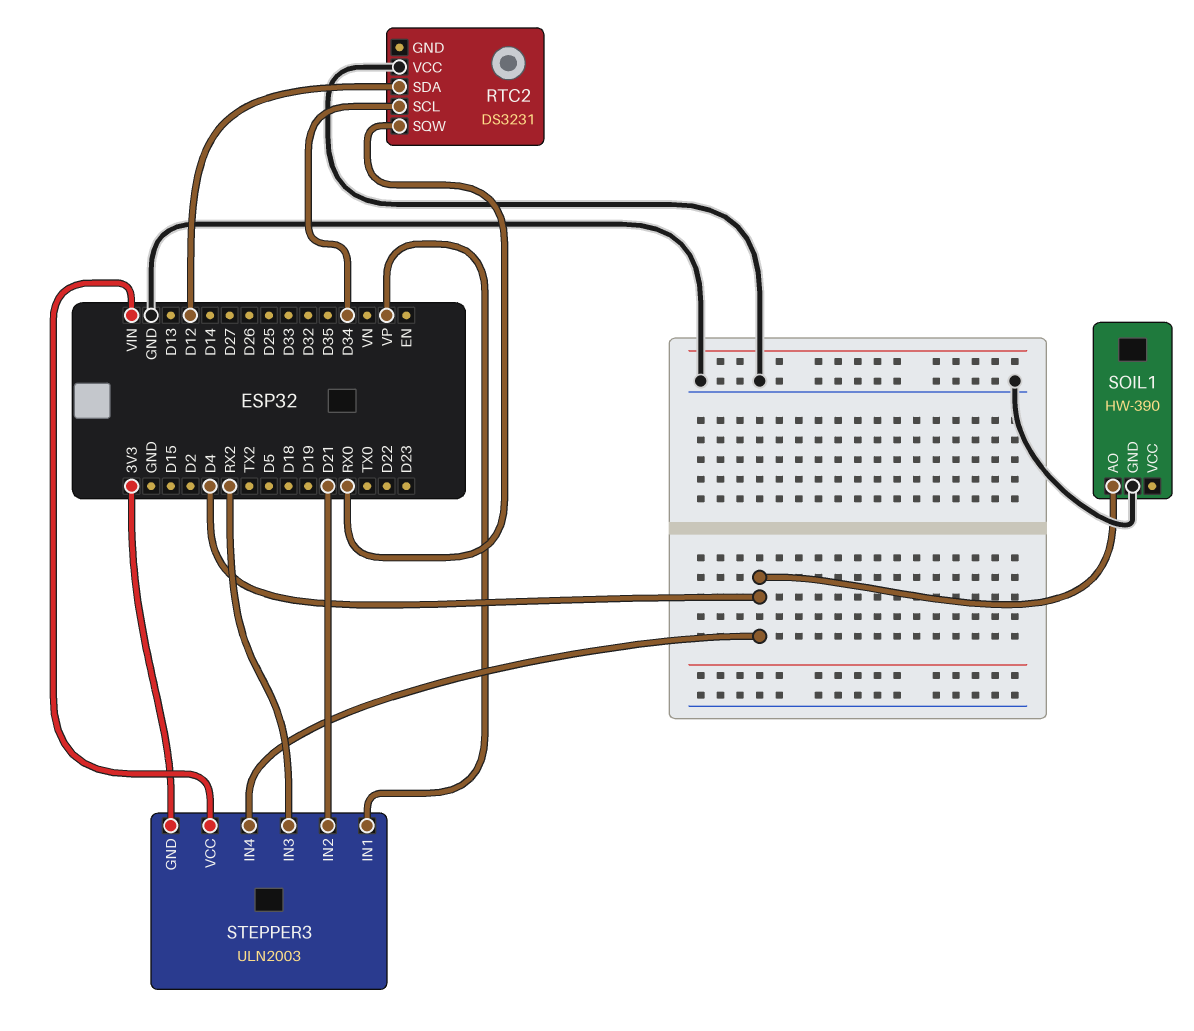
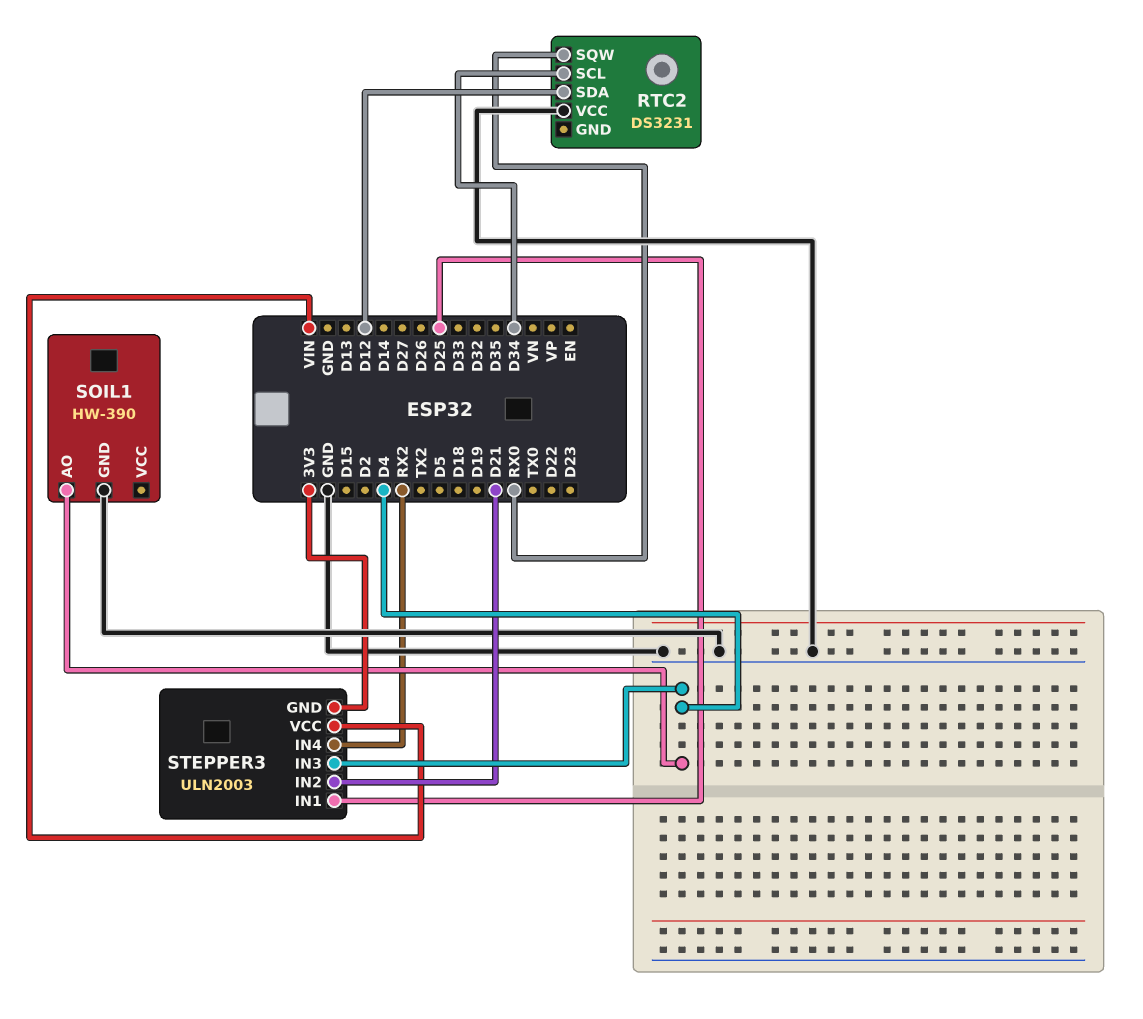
STEPPER3 pin IN1: VP -> D25
STEPPER3 pin IN3: RX2 -> D4
STEPPER3 pin IN4: D4 -> RX2

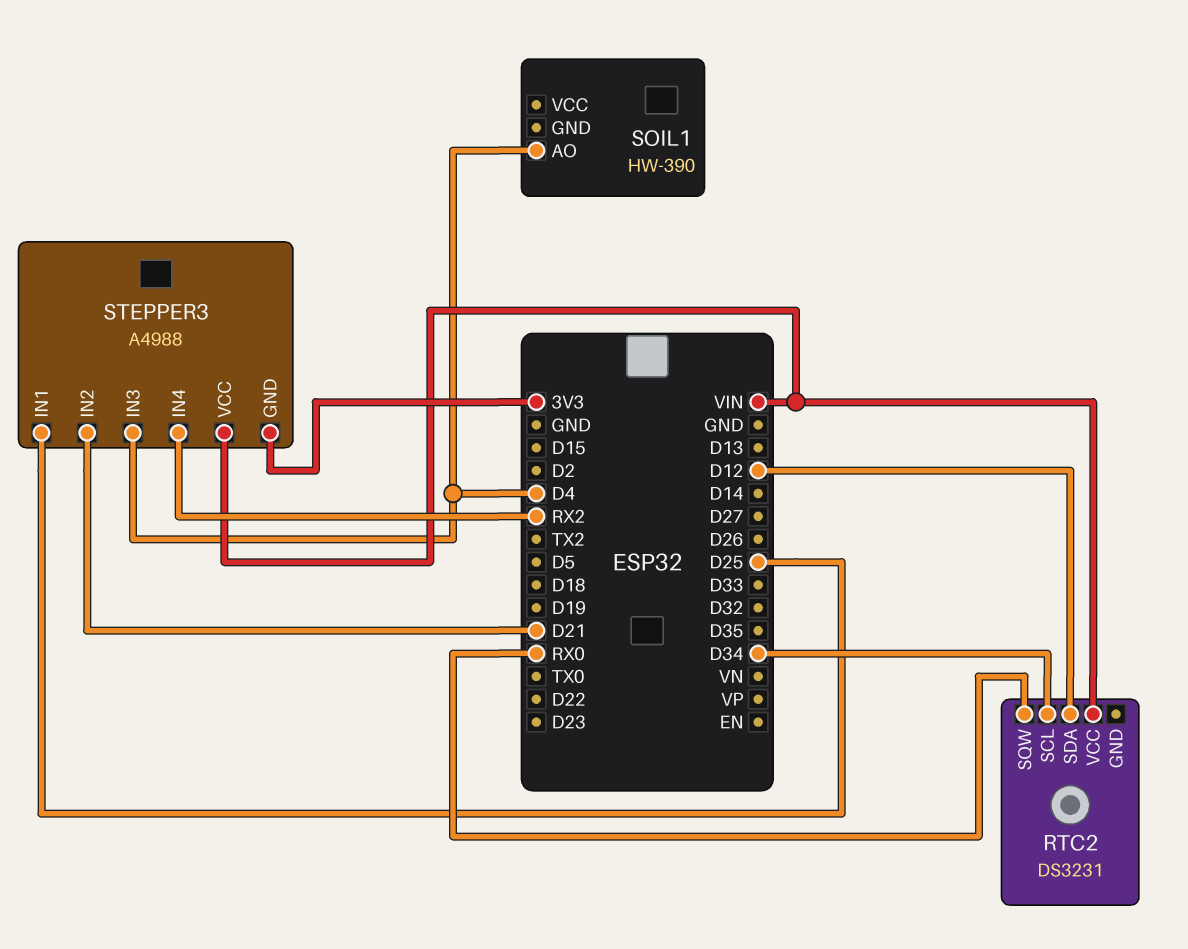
RTC2 pin VCC: GND -> VIN
SOIL1 pin GND: GND -> none
STEPPER3: ULN2003 -> A4988

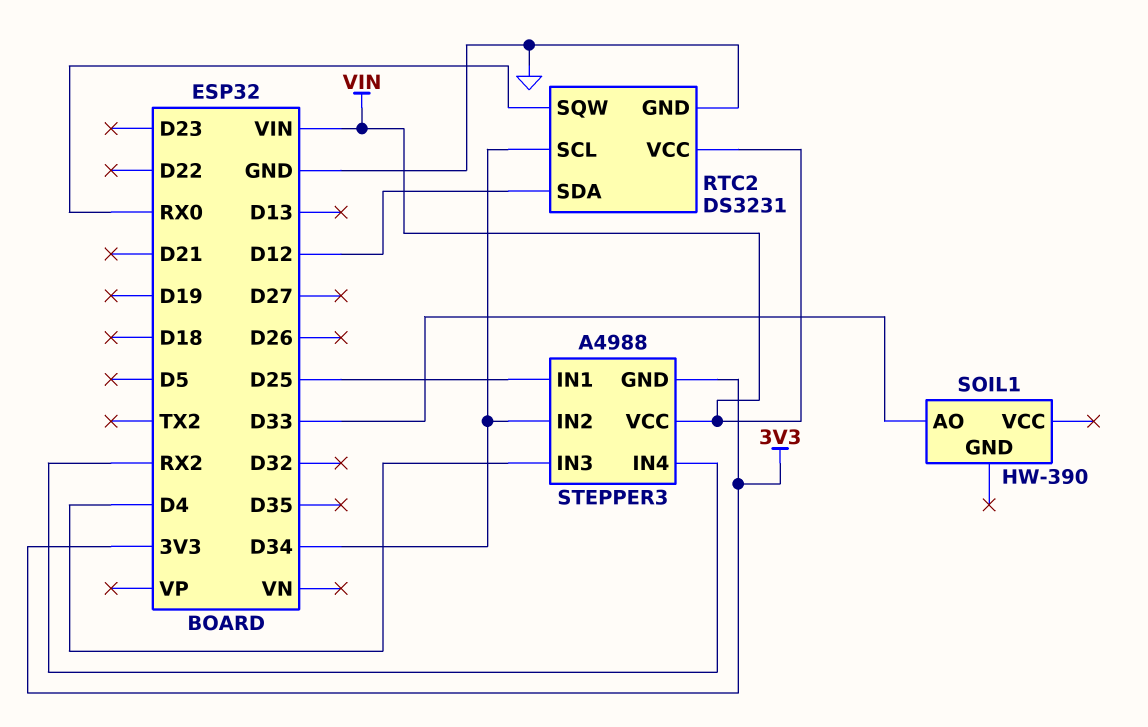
RTC2 pin GND: none -> GND
SOIL1 pin AO: D4 -> D33
STEPPER3 pin IN2: D21 -> D34

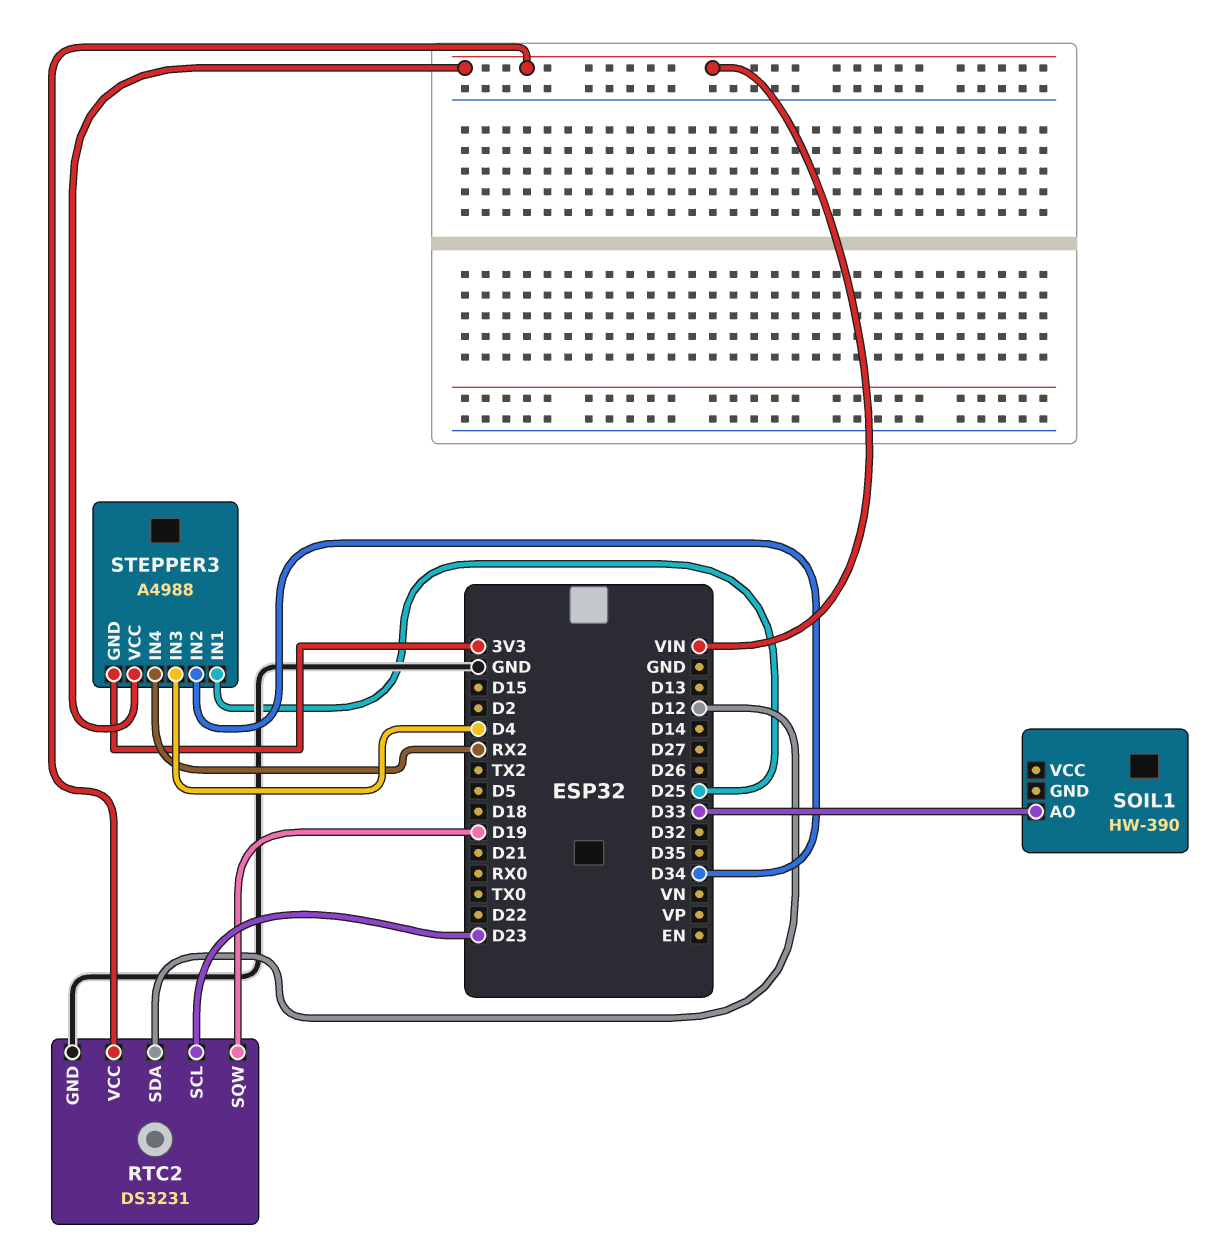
RTC2 pin SCL: D34 -> D23
RTC2 pin SQW: RX0 -> D19

